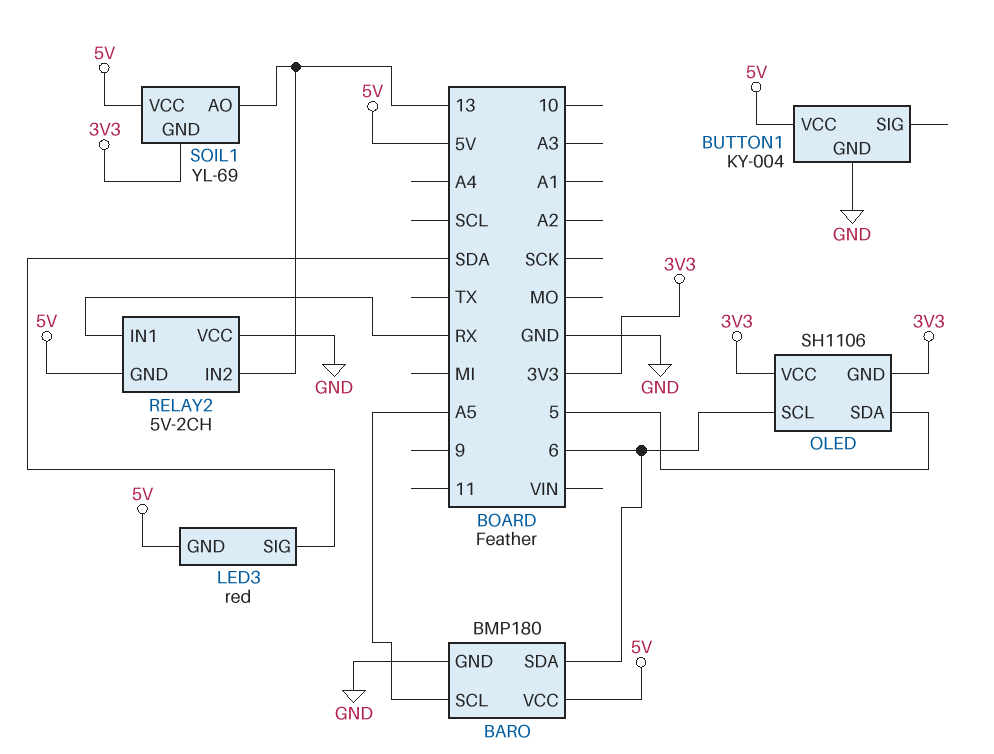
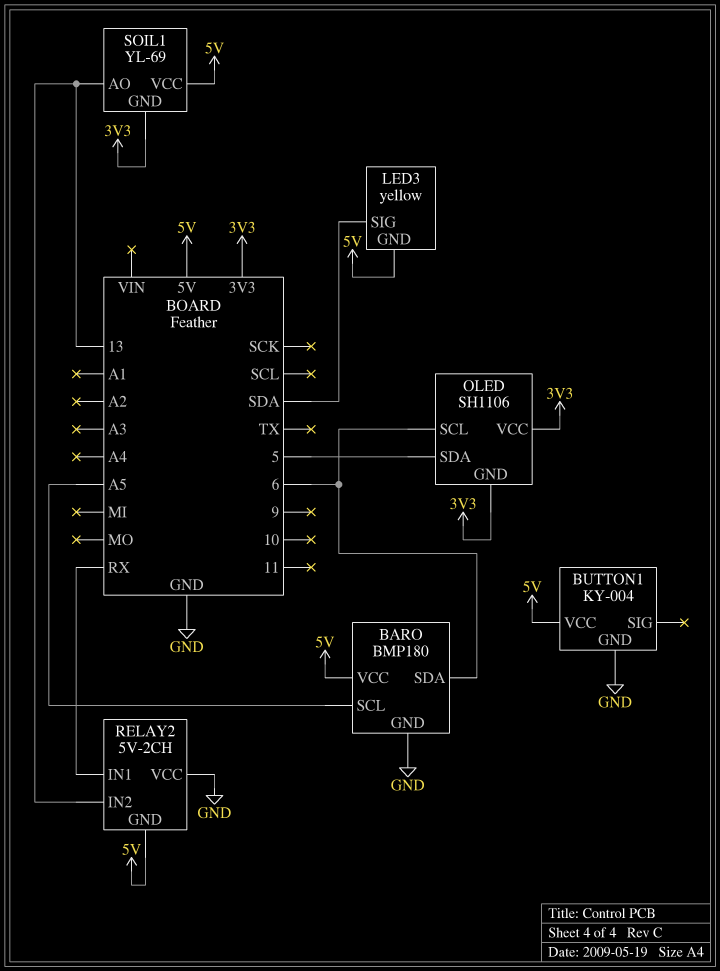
LED3: red -> yellow

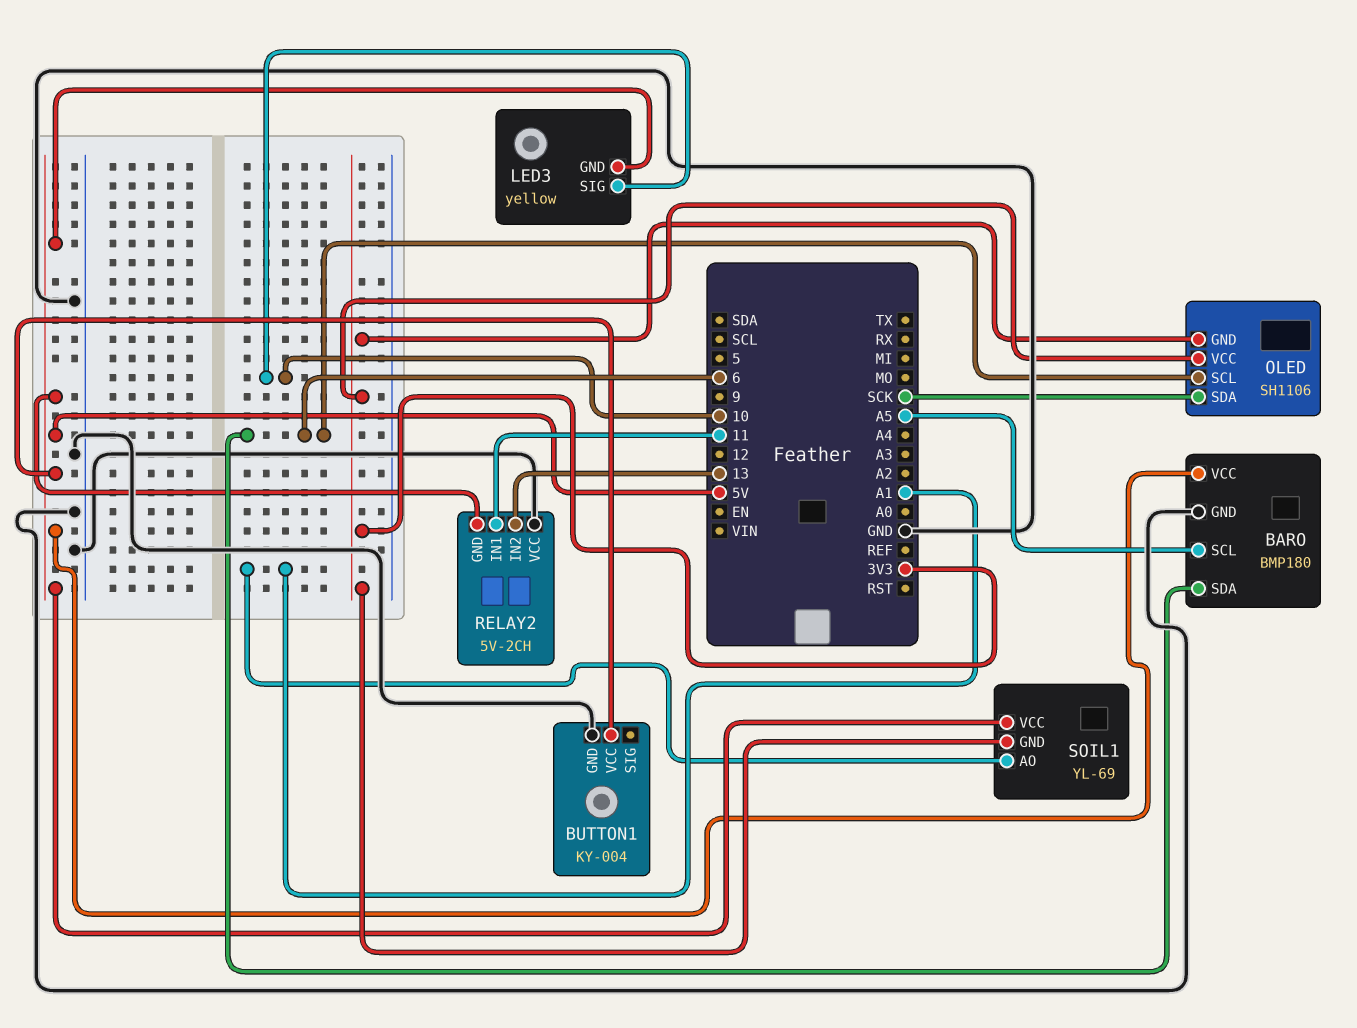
LED3 pin SIG: SDA -> 10
OLED pin SDA: 5 -> SCK
RELAY2 pin IN1: RX -> 11
SOIL1 pin AO: 13 -> A1

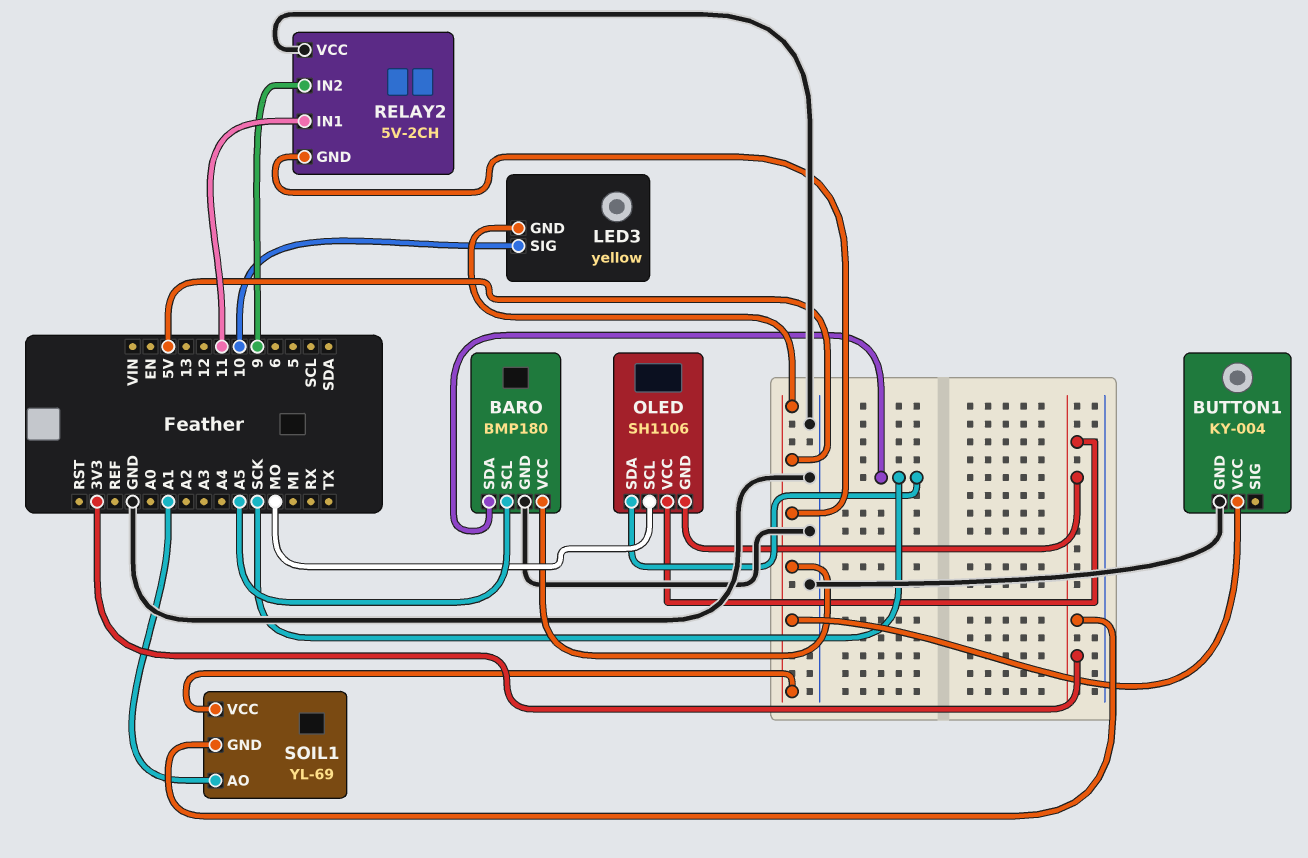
BARO pin SDA: 6 -> SCK
OLED pin SCL: 6 -> MO
RELAY2 pin IN2: 13 -> 9

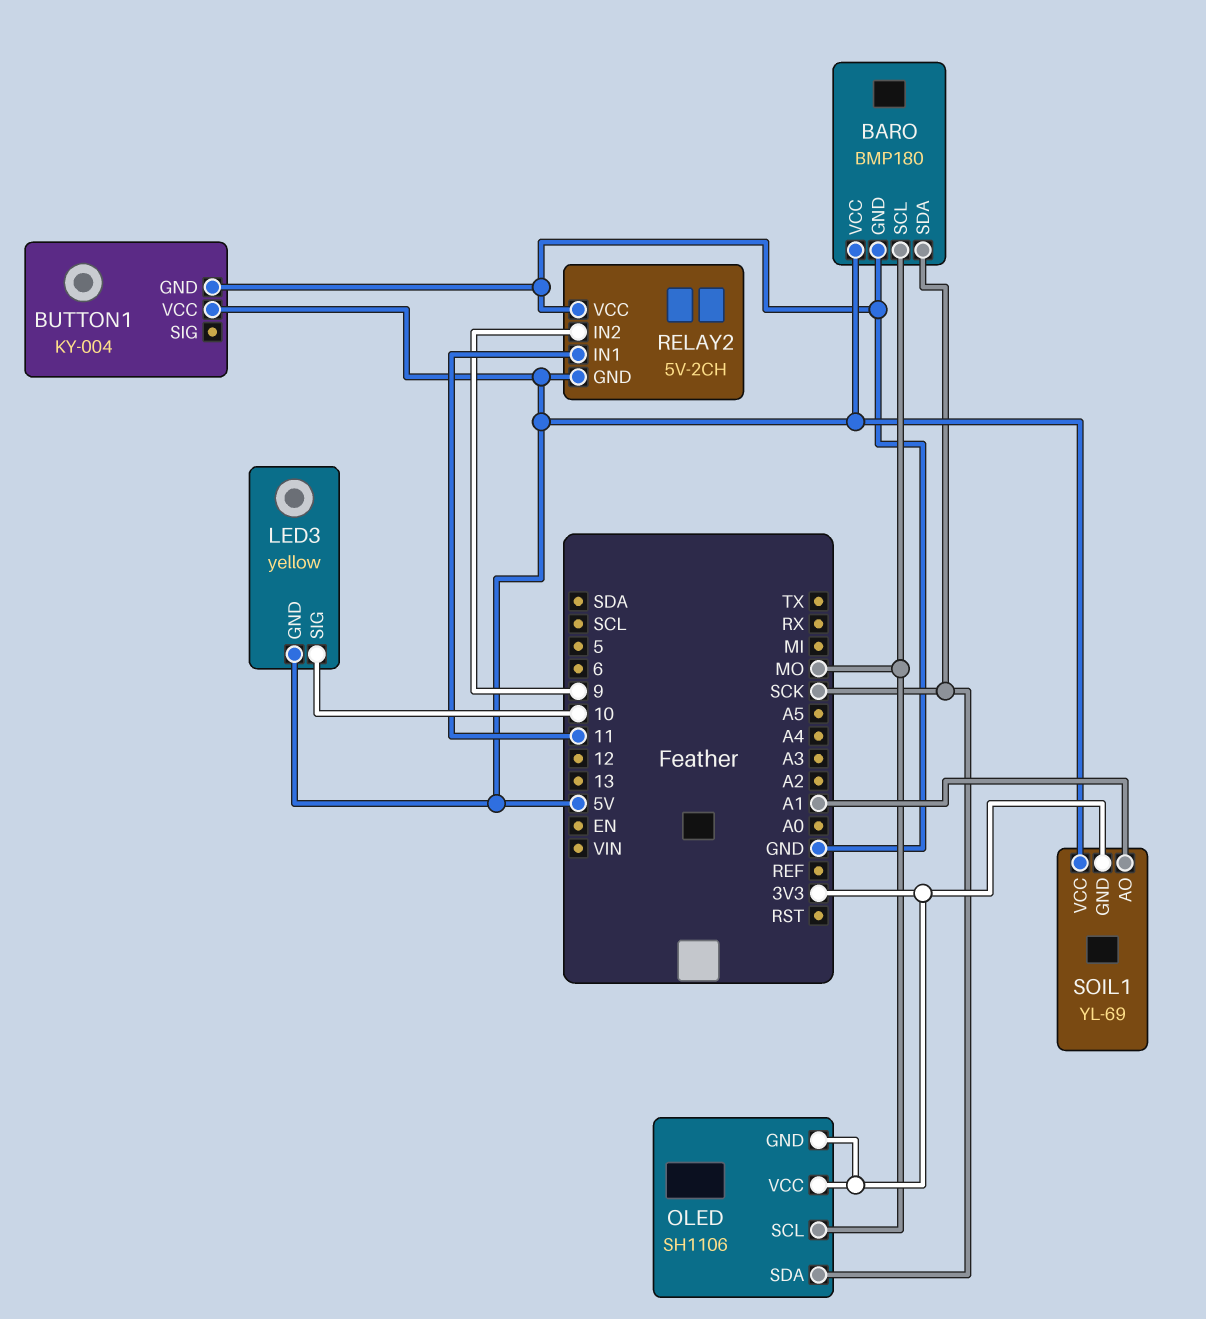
BARO pin SCL: A5 -> MO

